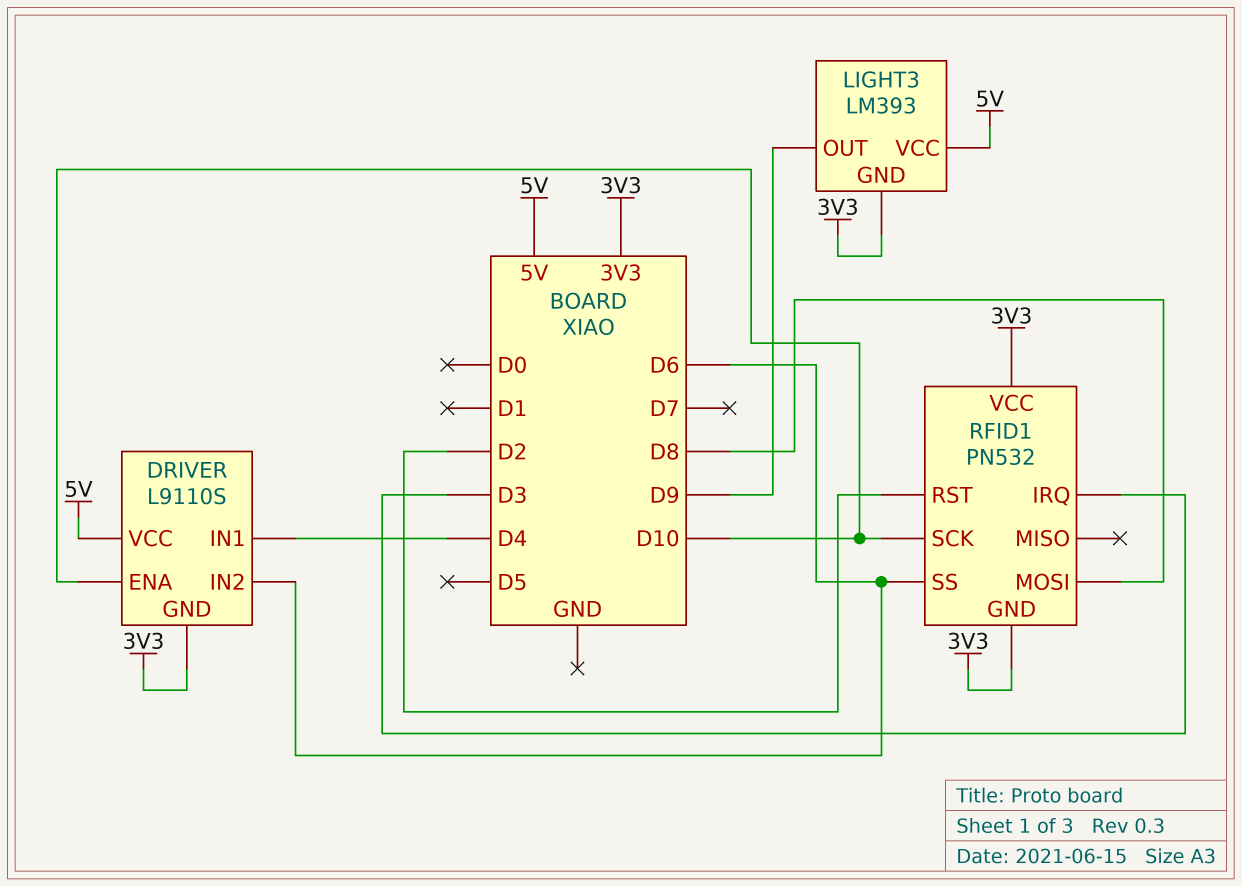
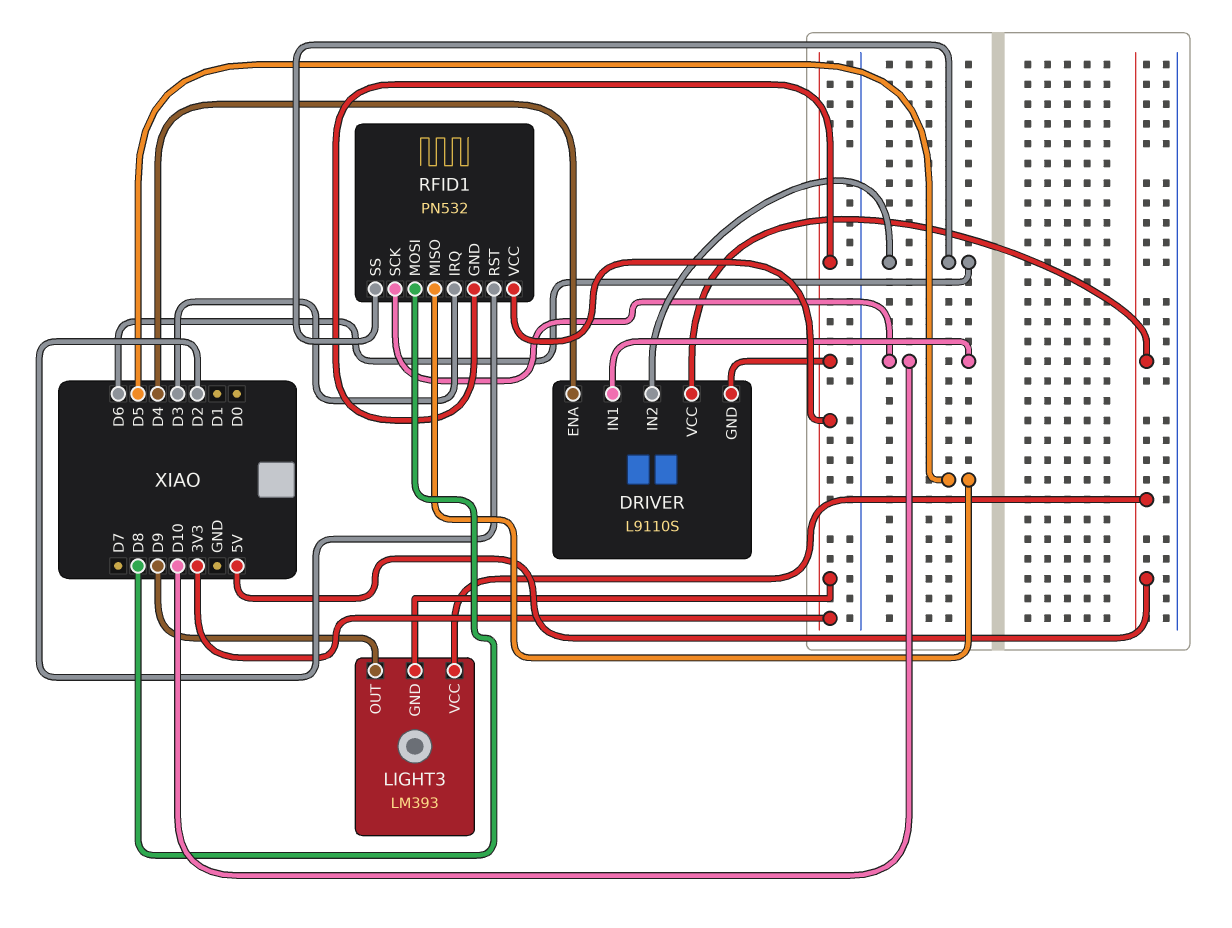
DRIVER pin ENA: D10 -> D4
DRIVER pin IN1: D4 -> D10
RFID1 pin MISO: none -> D5

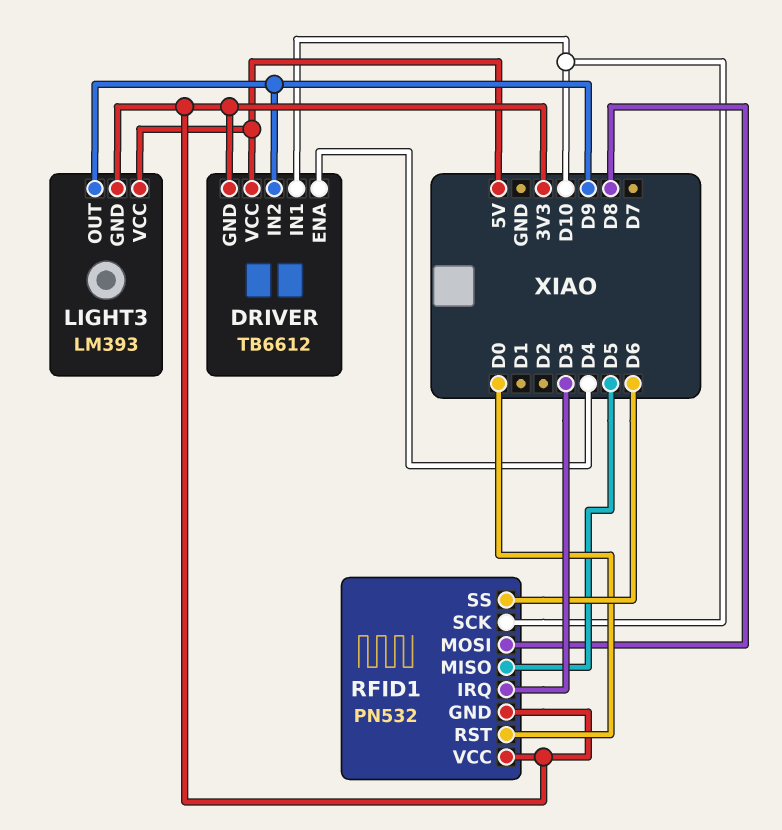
DRIVER: L9110S -> TB6612
DRIVER pin IN2: D6 -> D9
RFID1 pin RST: D2 -> D0

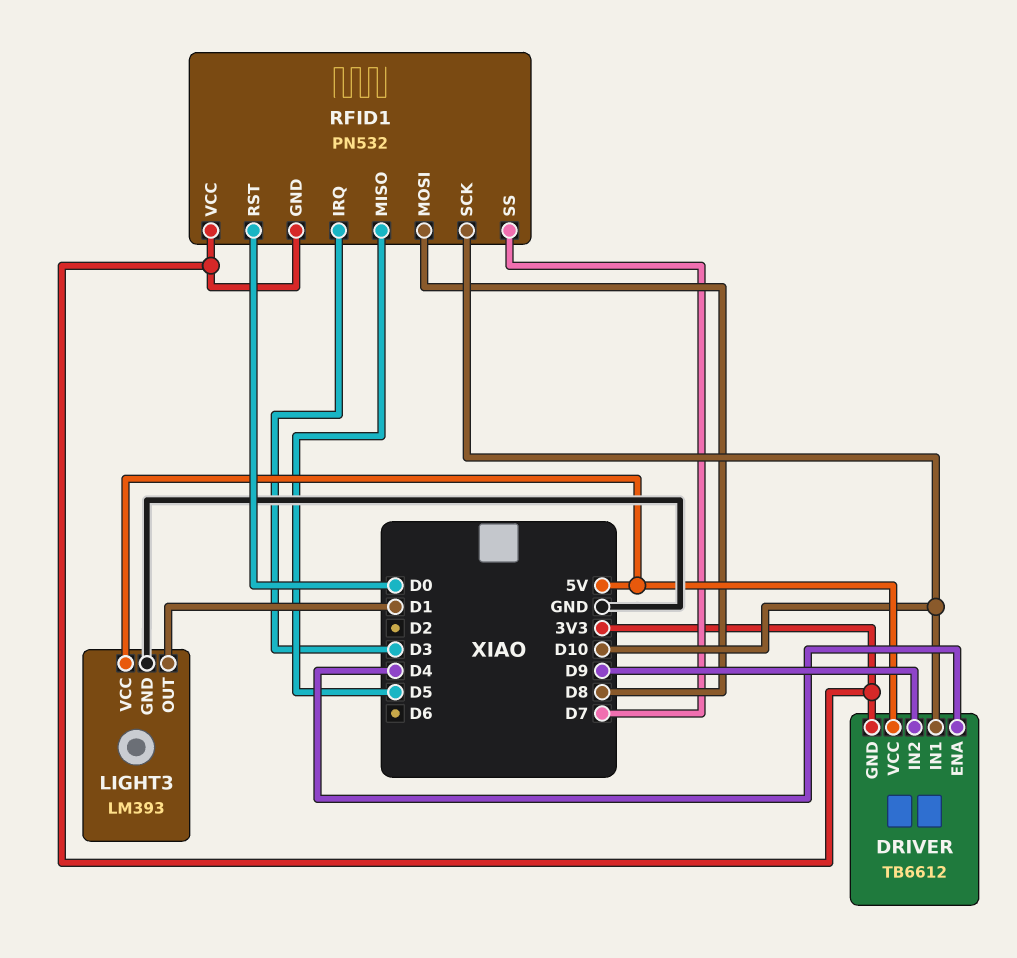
LIGHT3 pin GND: 3V3 -> GND
LIGHT3 pin OUT: D9 -> D1
RFID1 pin SS: D6 -> D7

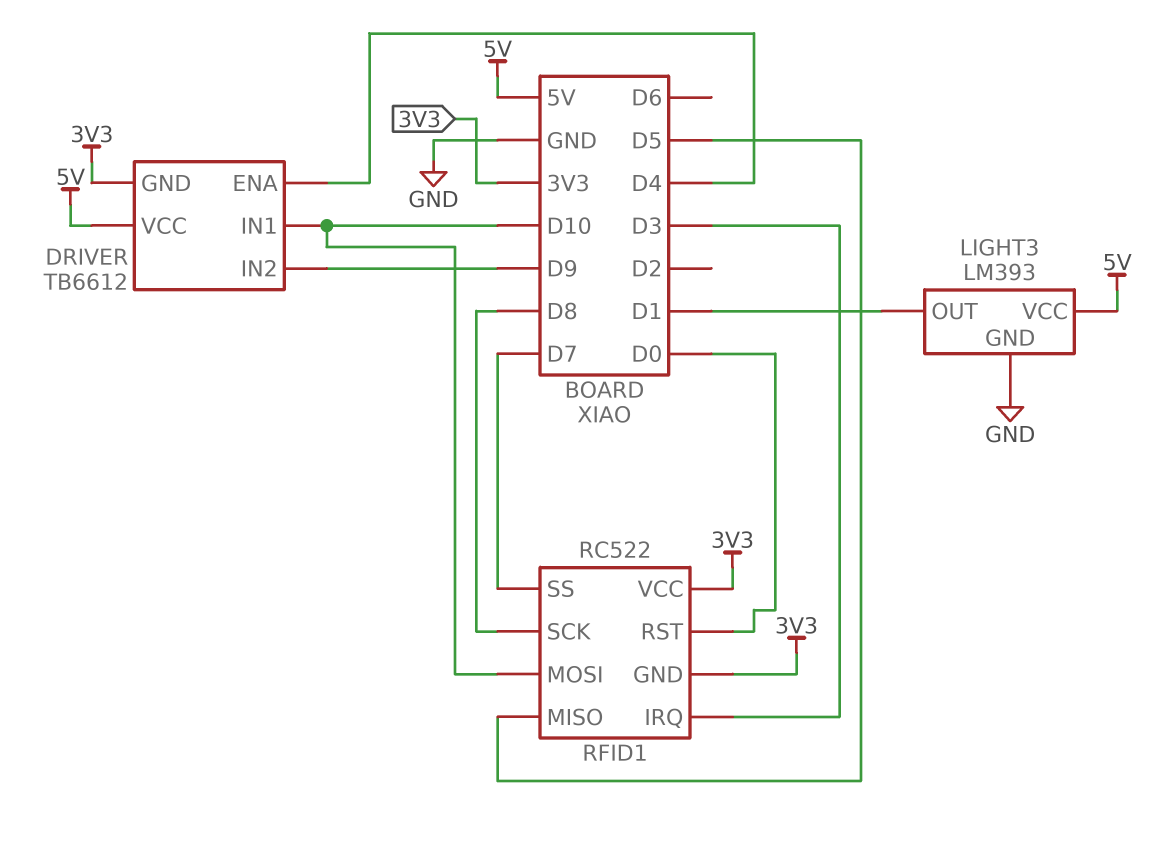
RFID1: PN532 -> RC522
RFID1 pin MOSI: D8 -> D10
RFID1 pin SCK: D10 -> D8

